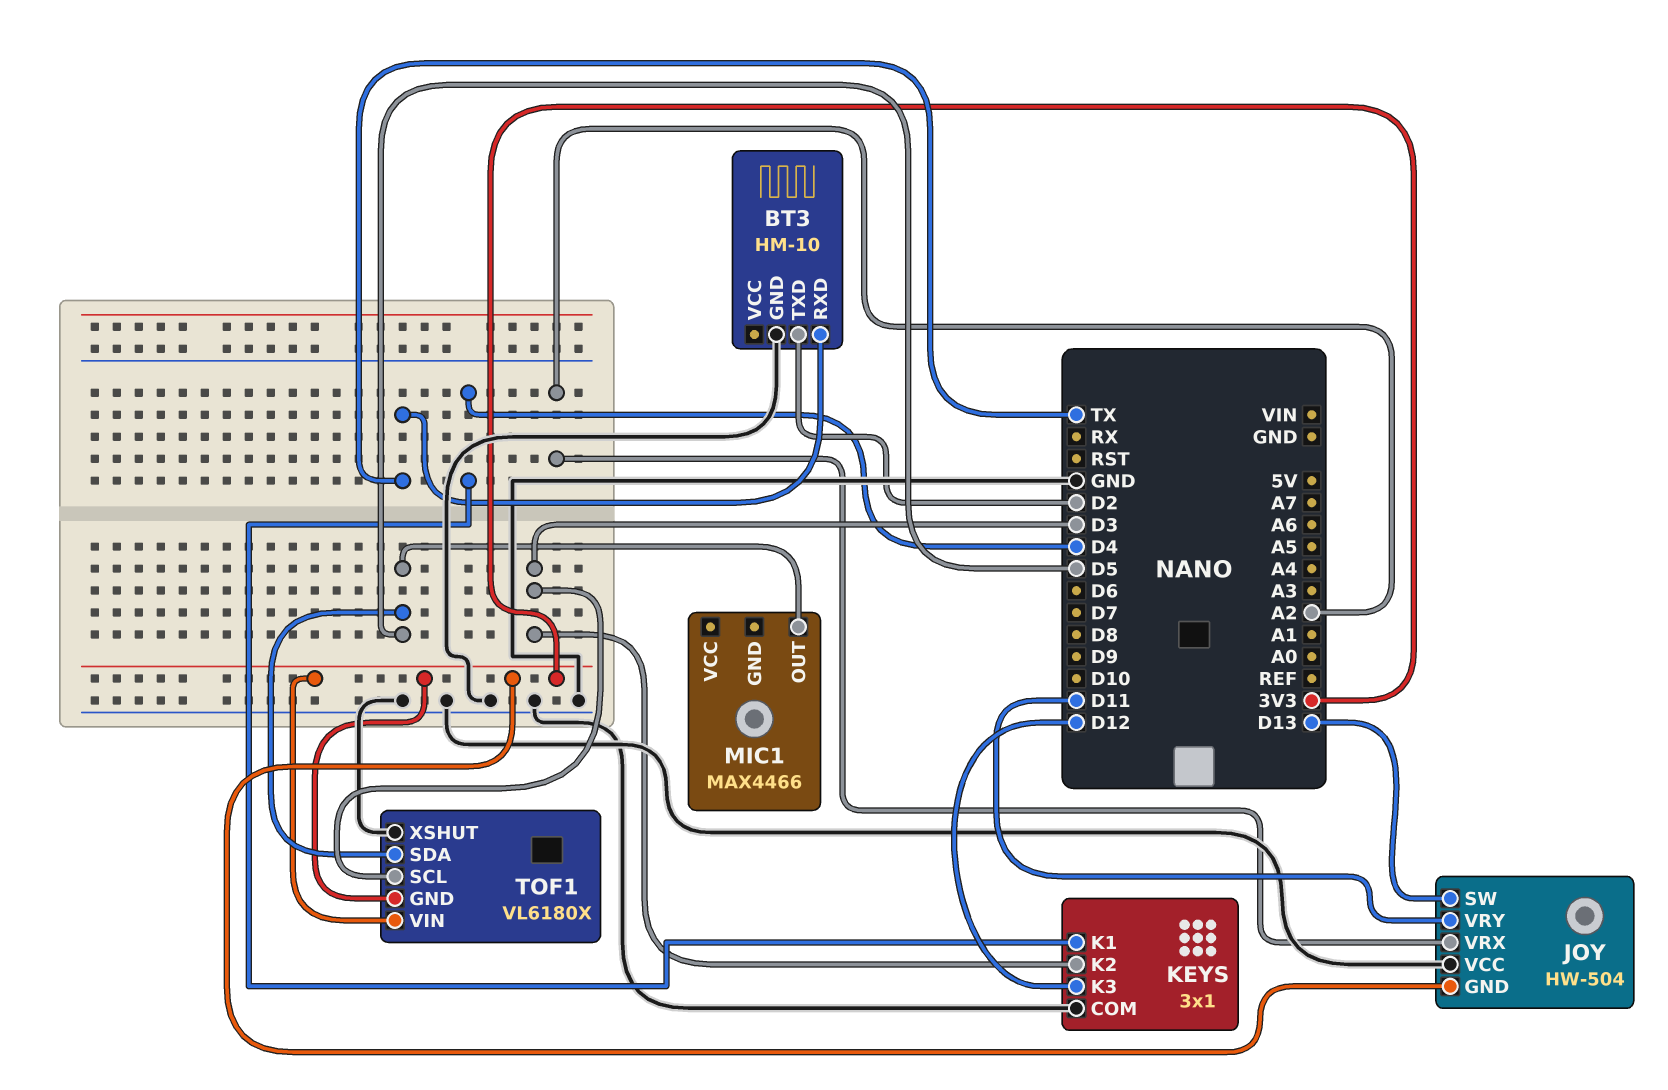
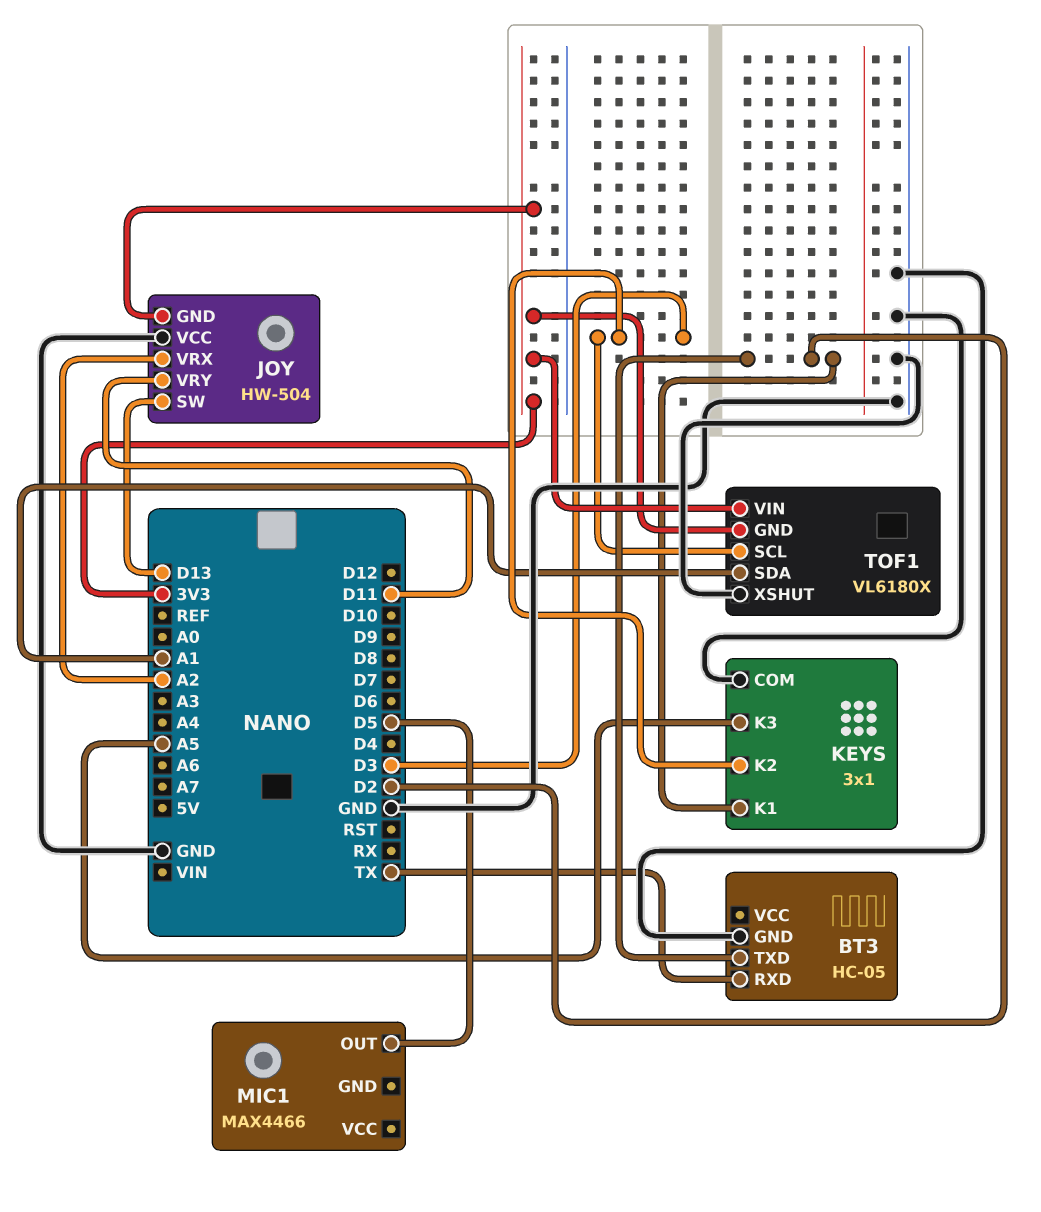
BT3: HM-10 -> HC-05
KEYS pin K1: D4 -> D2
KEYS pin K3: D12 -> A5
TOF1 pin SDA: D5 -> A1

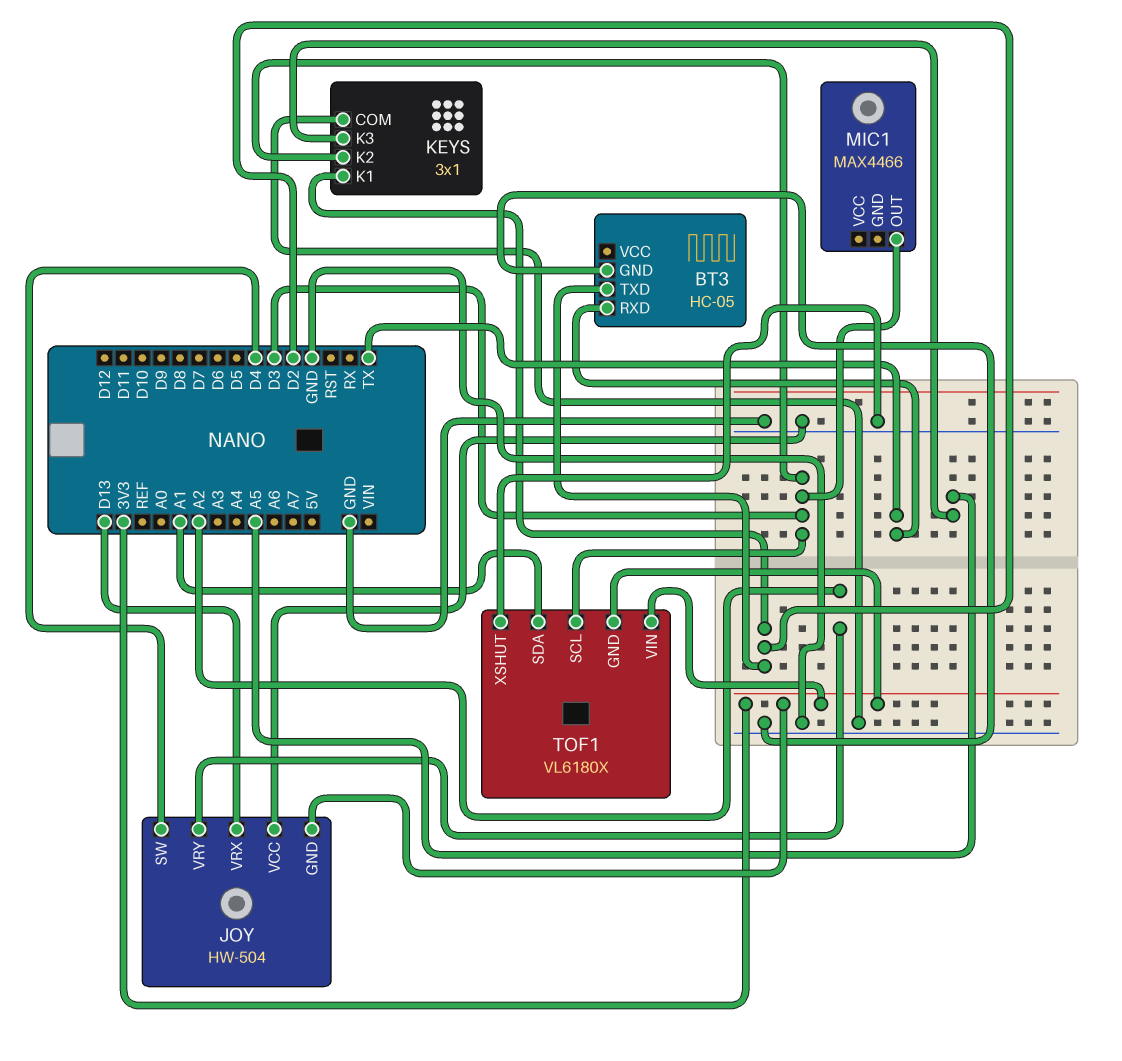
JOY pin SW: D13 -> D4
JOY pin VRX: A2 -> D13
JOY pin VRY: D11 -> A2
MIC1 pin OUT: D5 -> D3

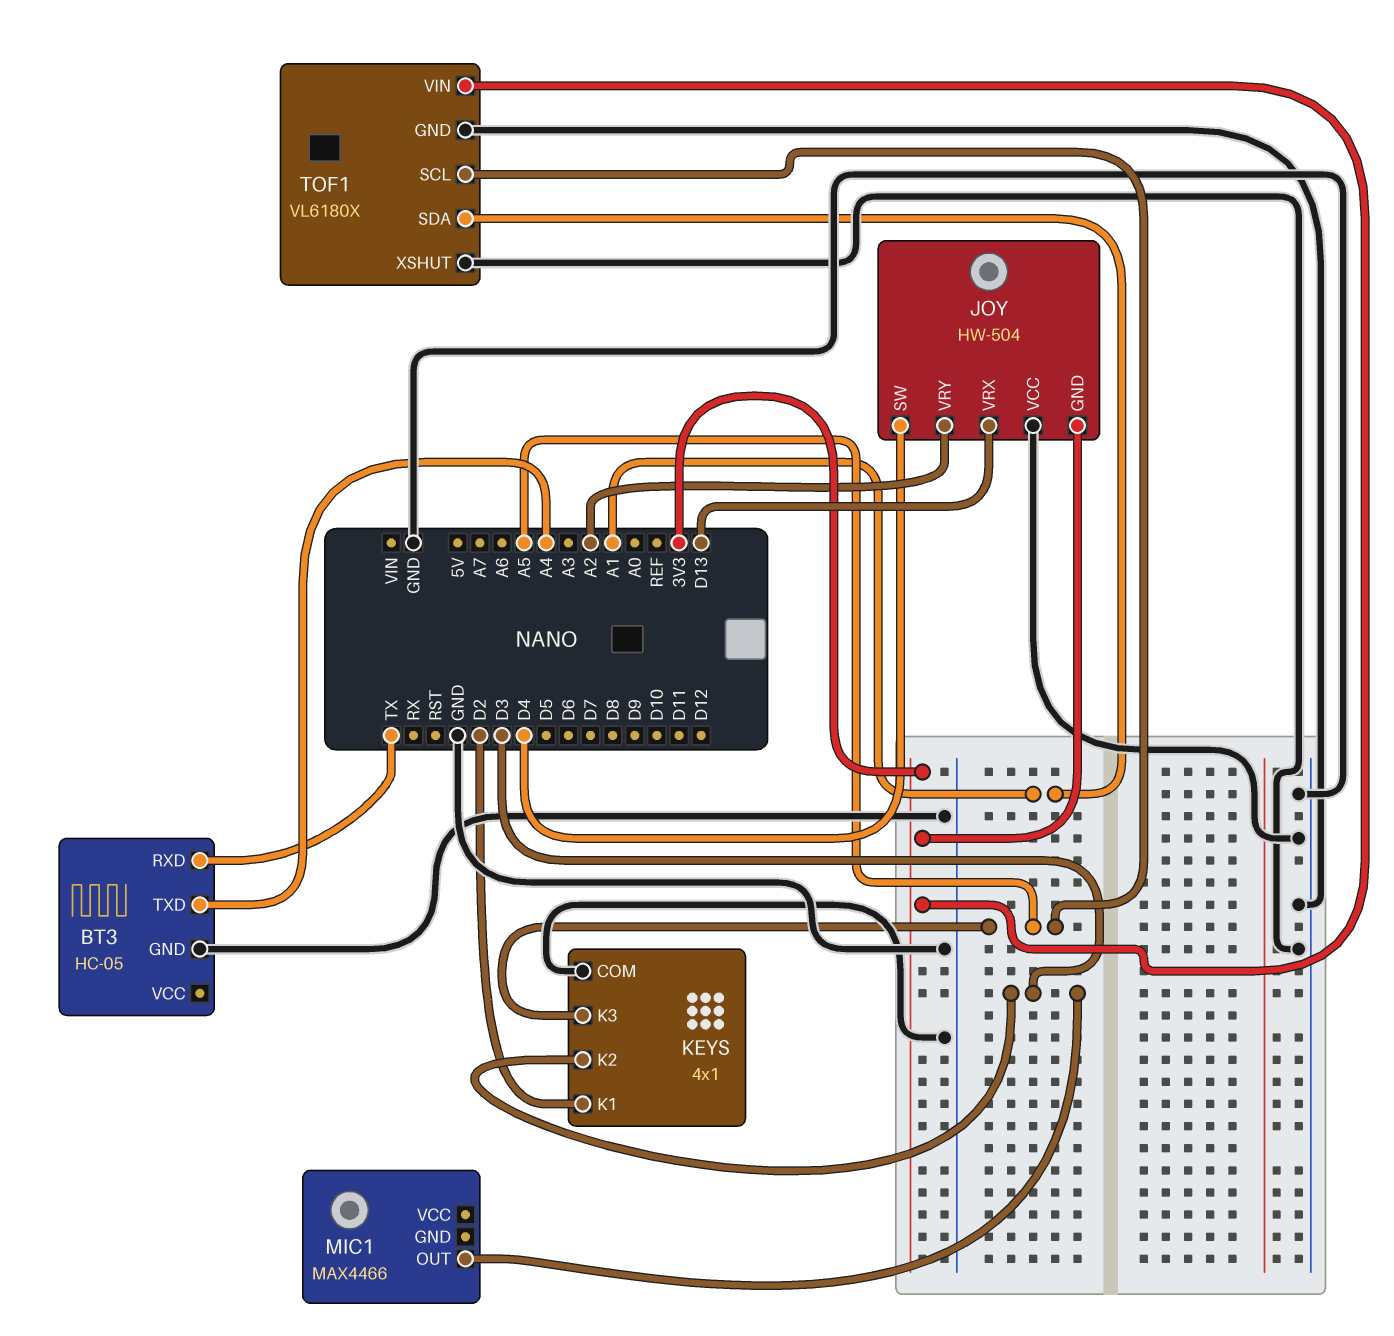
BT3 pin TXD: D2 -> A4
KEYS: 3x1 -> 4x1
TOF1 pin GND: 3V3 -> GND
TOF1 pin SCL: D3 -> A5

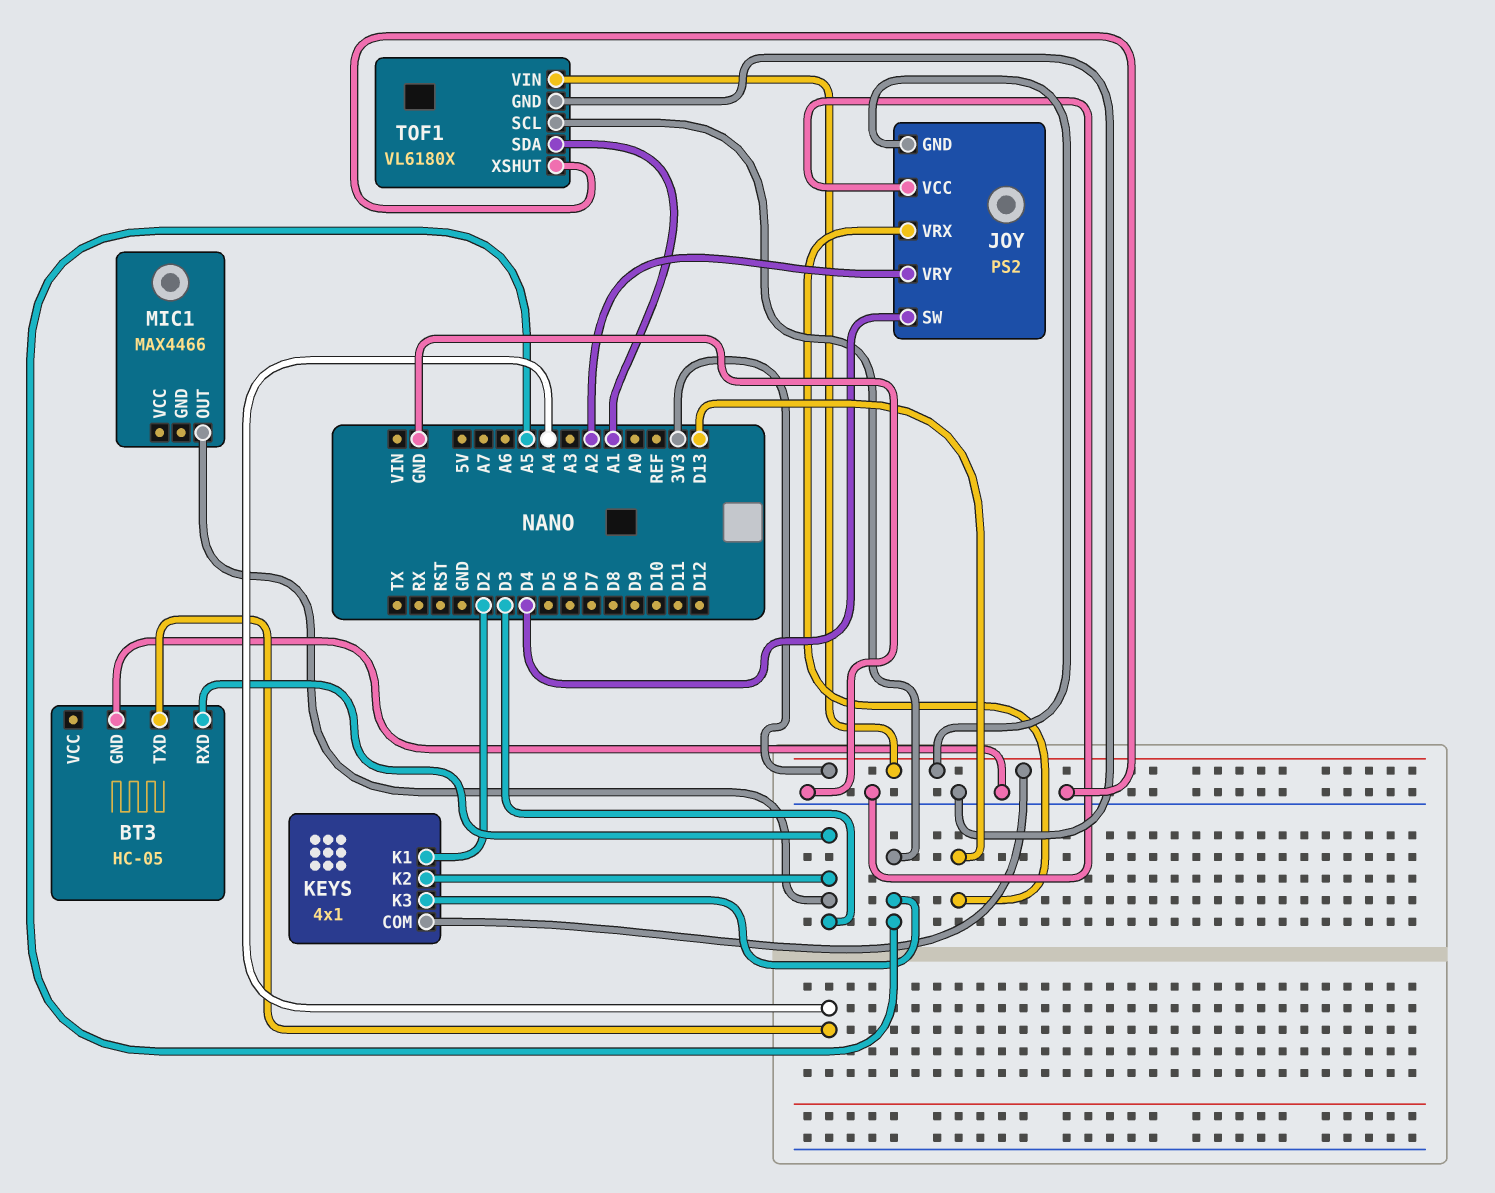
BT3 pin RXD: TX -> D3
JOY: HW-504 -> PS2
KEYS pin COM: GND -> 3V3

